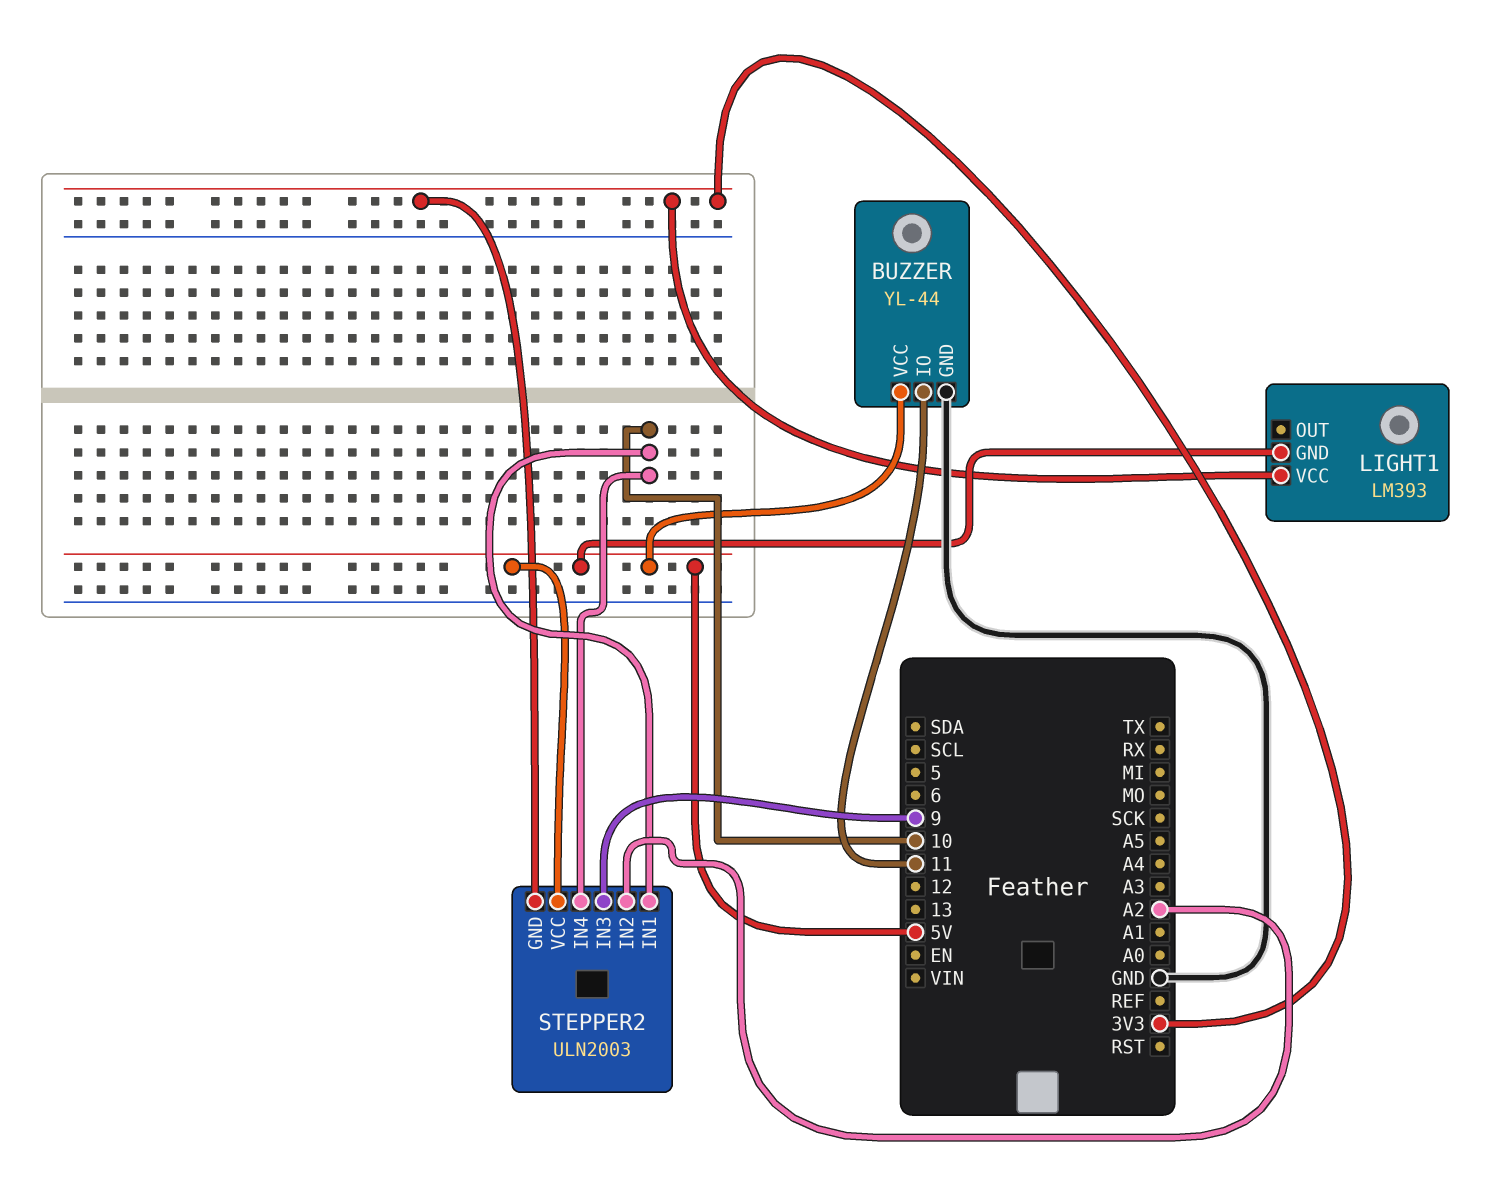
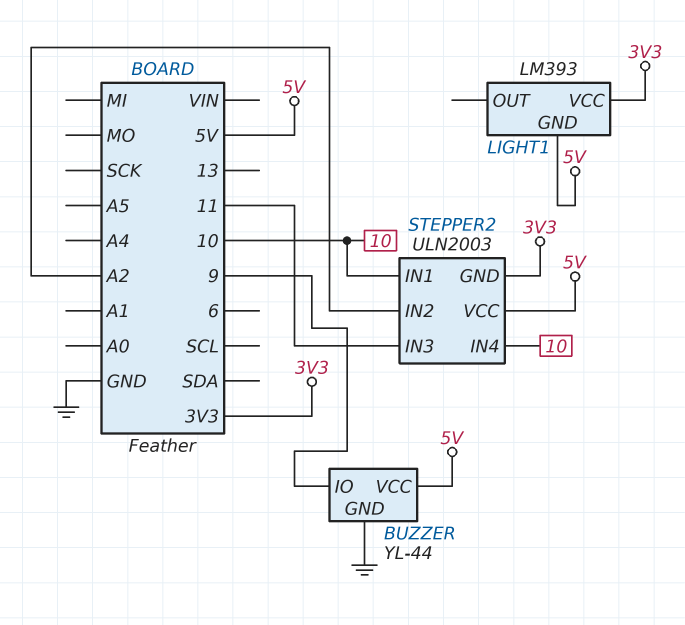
BUZZER pin IO: 11 -> 9
STEPPER2 pin IN3: 9 -> 11

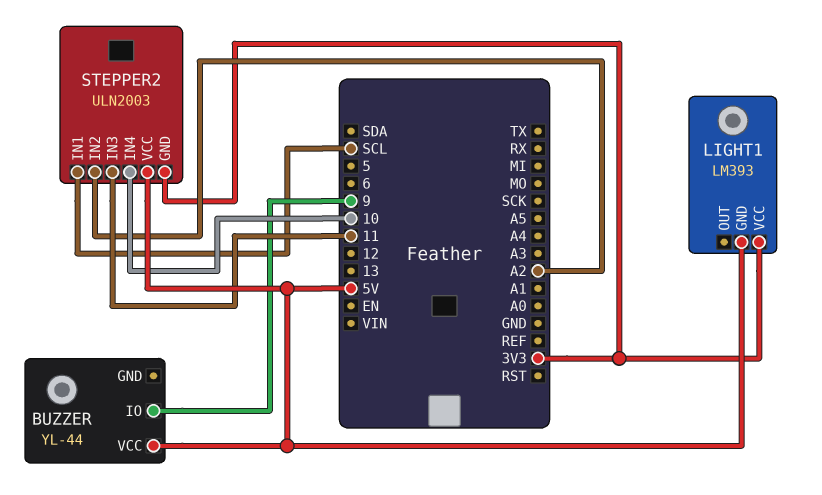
BUZZER pin GND: GND -> none
STEPPER2 pin IN1: 10 -> SCL

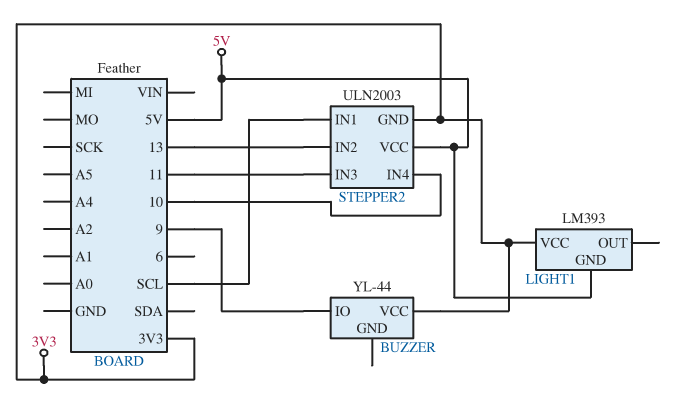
BUZZER pin VCC: 5V -> 3V3
STEPPER2 pin IN2: A2 -> 13

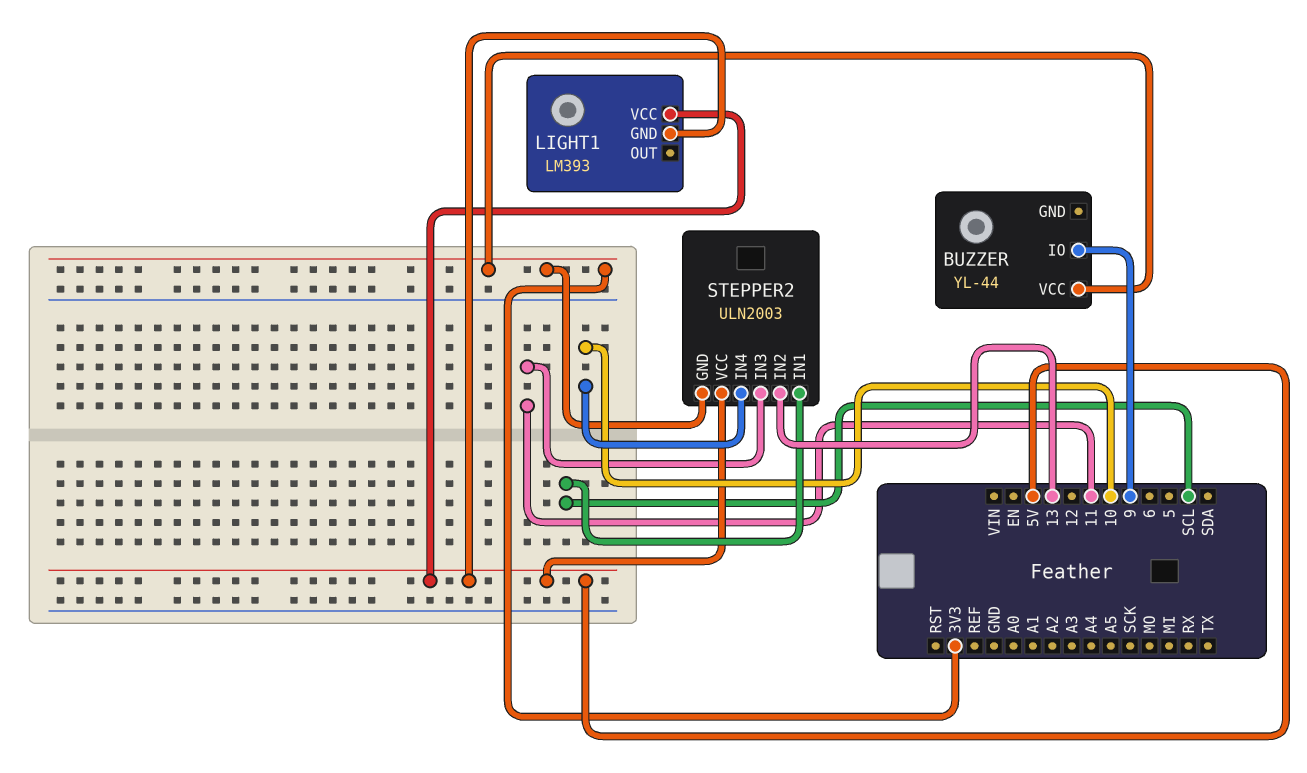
LIGHT1 pin VCC: 3V3 -> 5V

